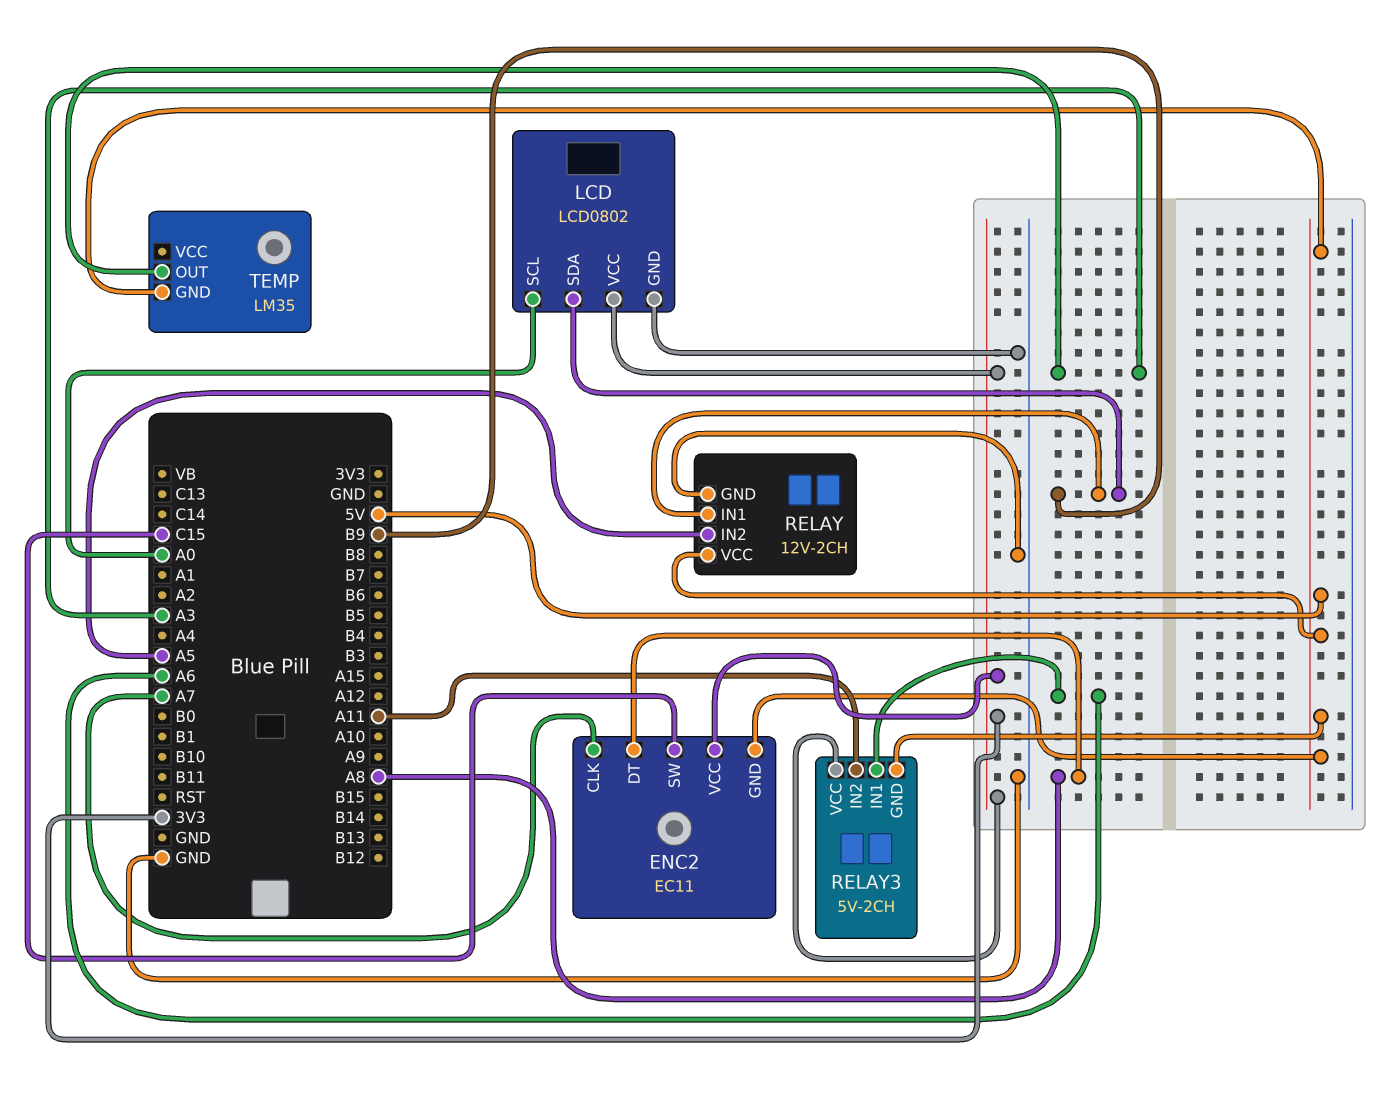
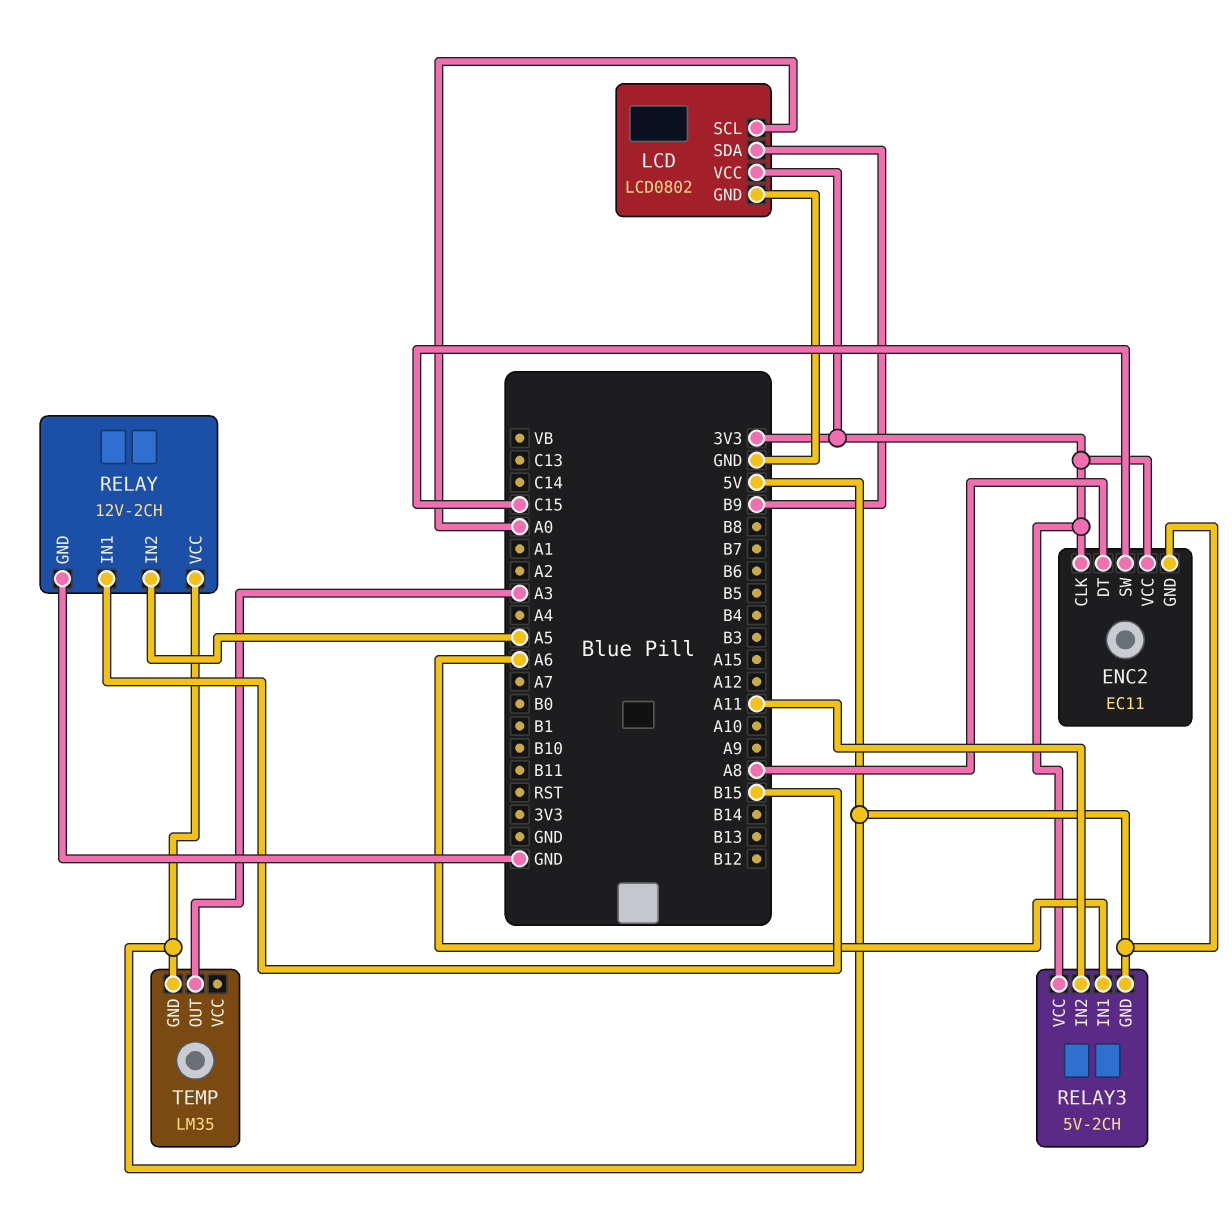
ENC2 pin CLK: A7 -> 3V3
RELAY pin IN1: B9 -> B15

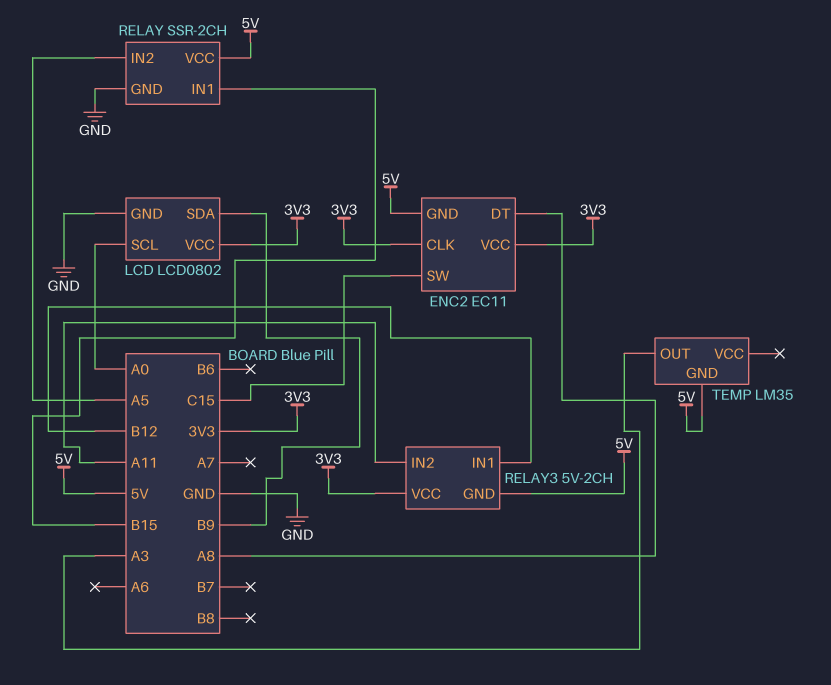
RELAY: 12V-2CH -> SSR-2CH
RELAY3 pin IN1: A6 -> B12

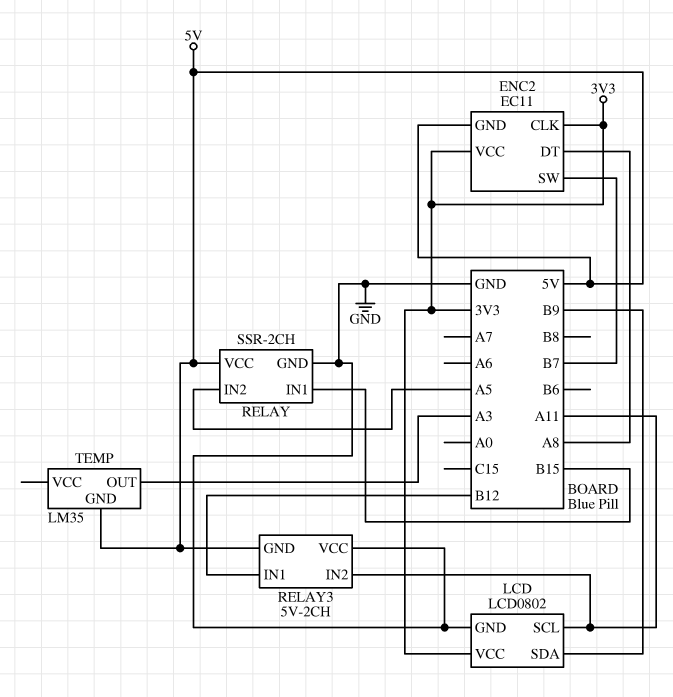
ENC2 pin SW: C15 -> B7
LCD pin SCL: A0 -> A11
RELAY3 pin VCC: 3V3 -> GND

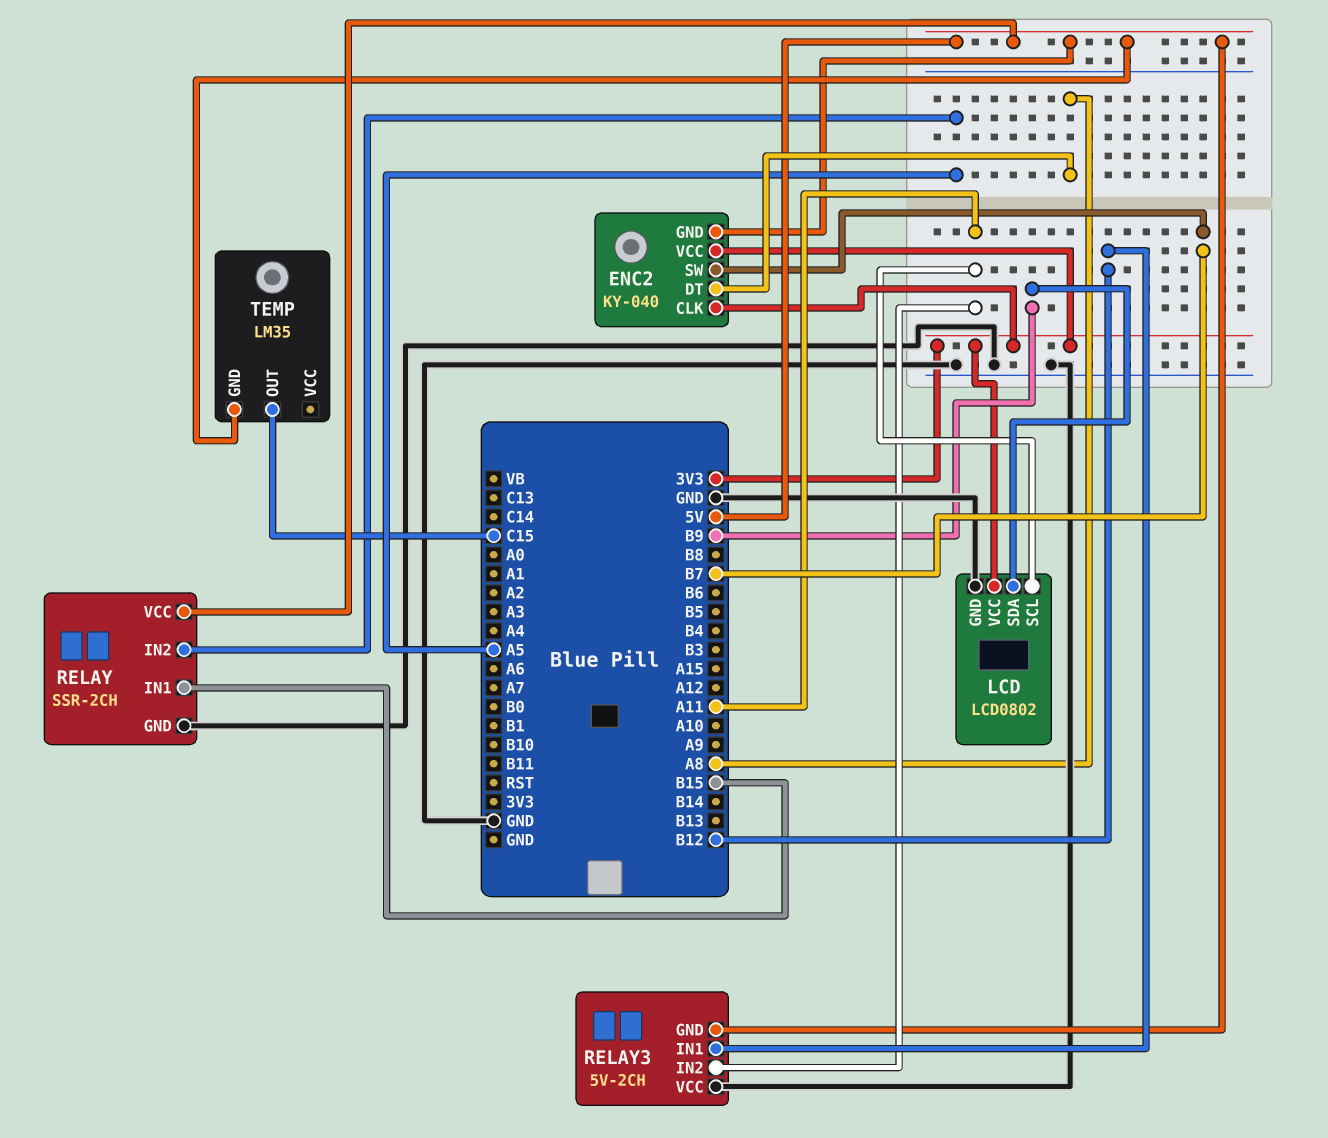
ENC2: EC11 -> KY-040
TEMP pin OUT: A3 -> C15

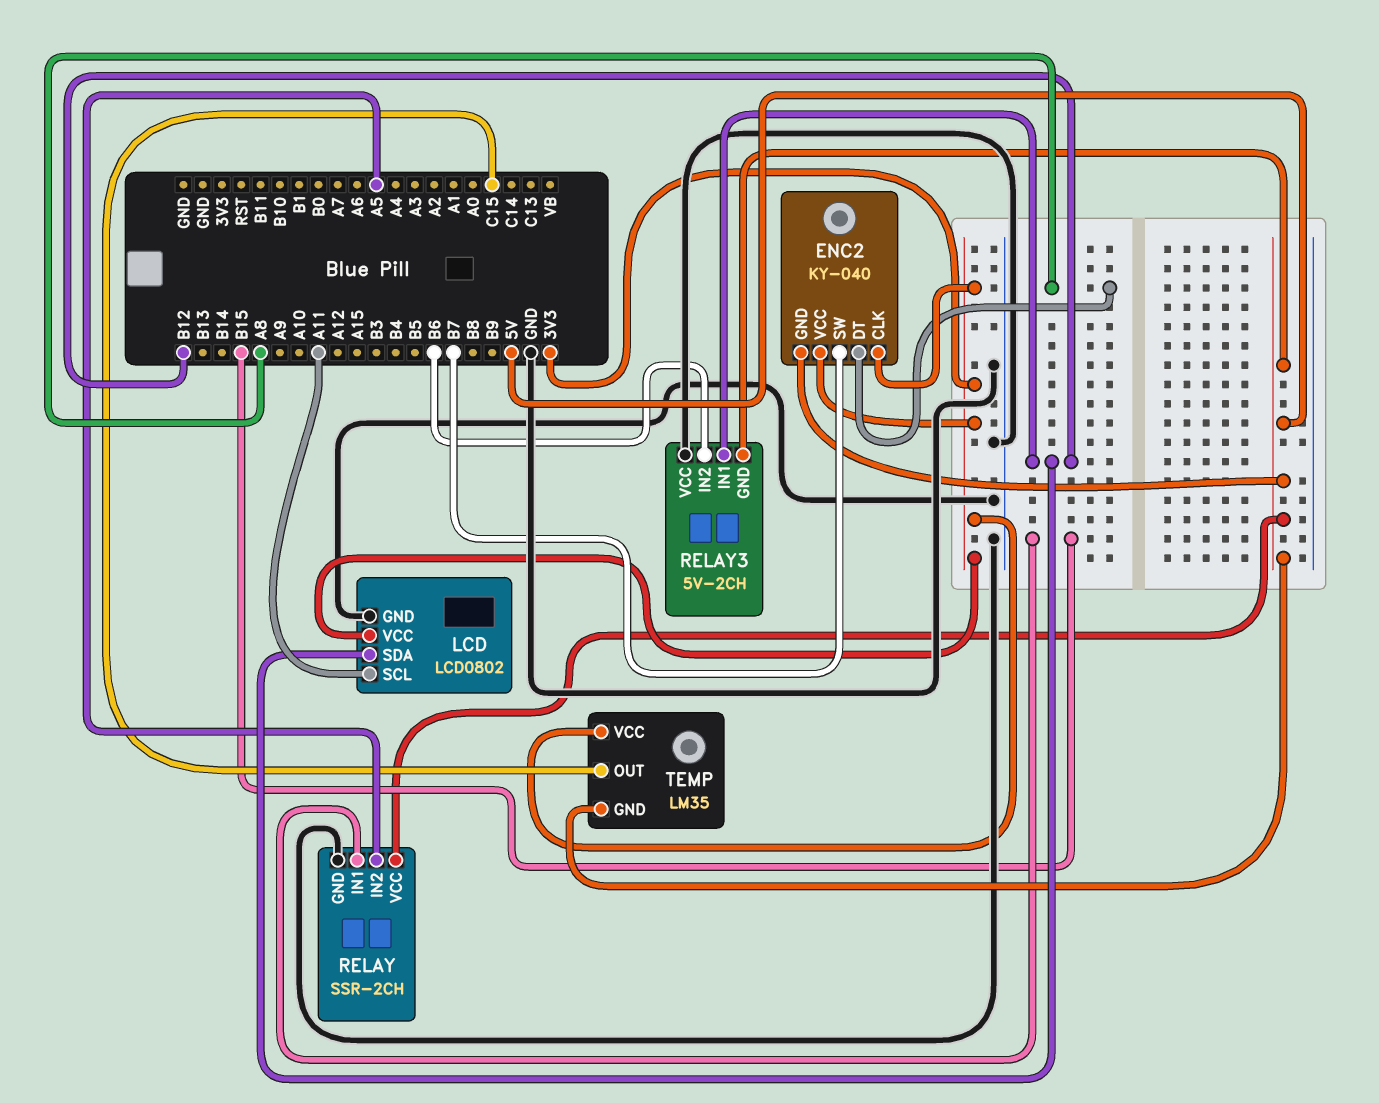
LCD pin SDA: B9 -> B12
RELAY3 pin IN2: A11 -> B6
TEMP pin VCC: none -> 3V3

